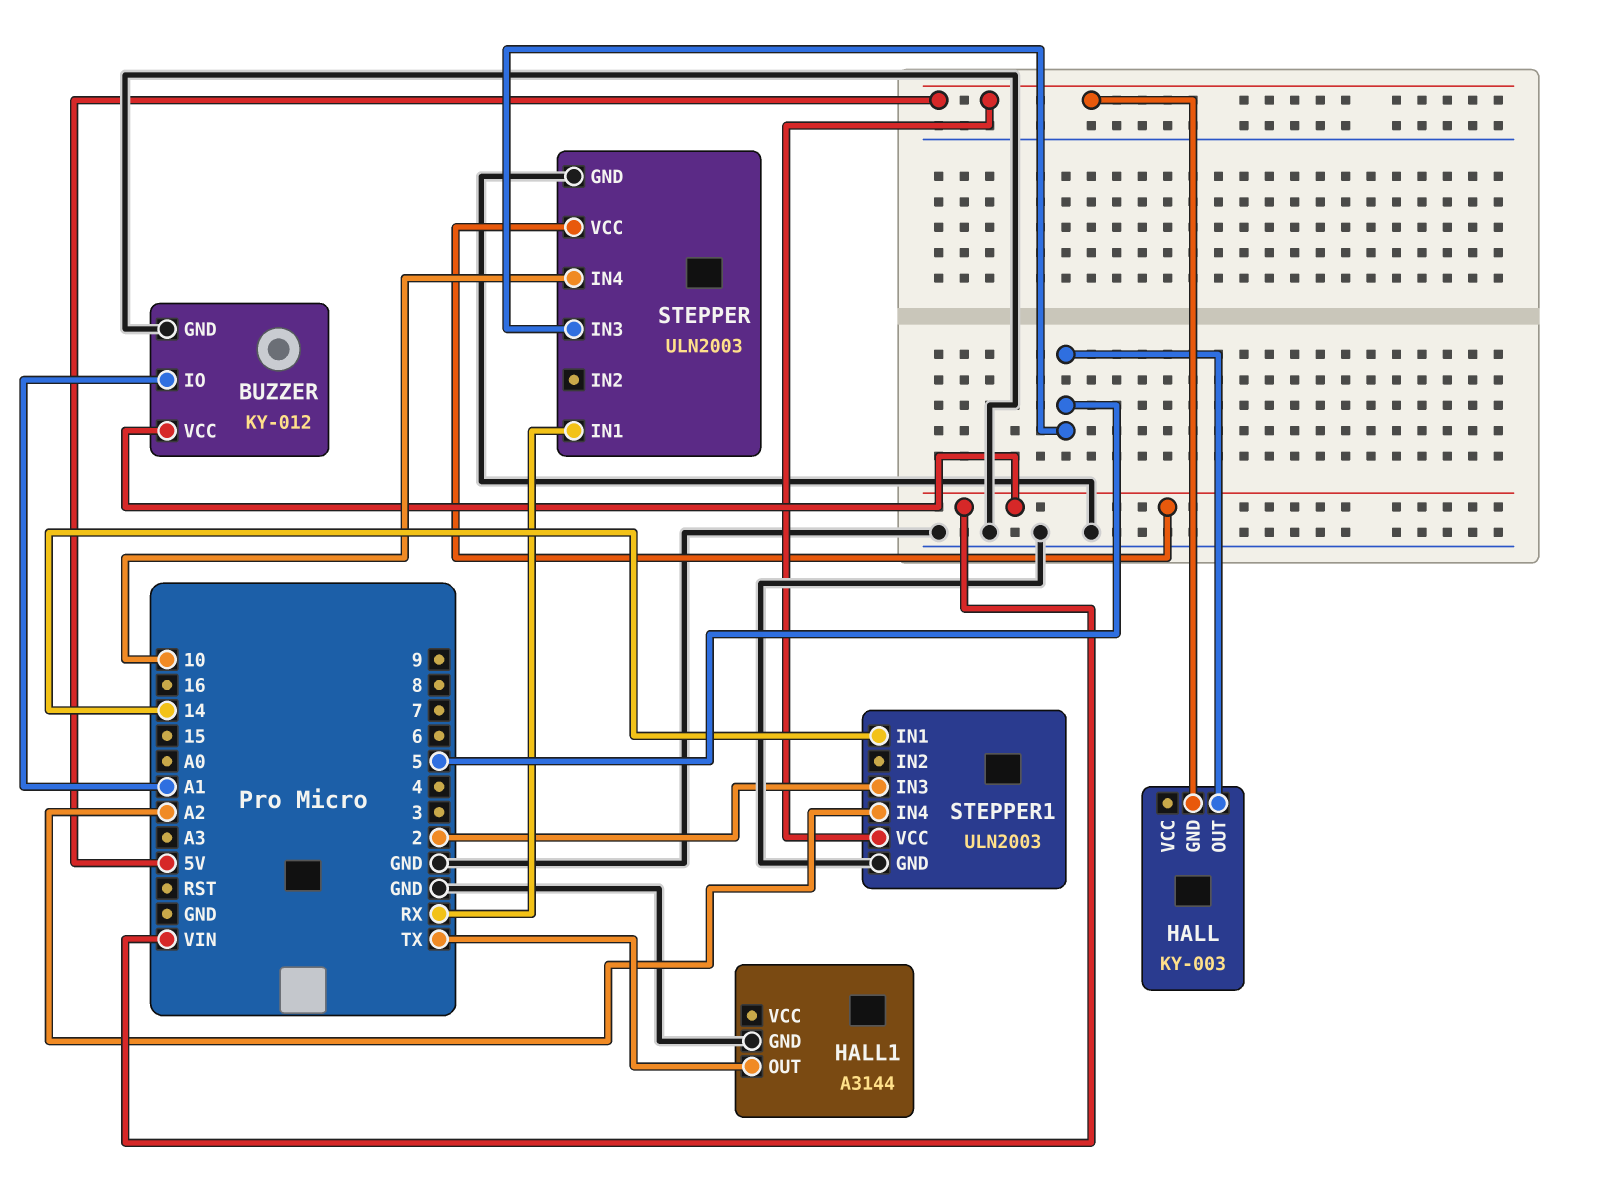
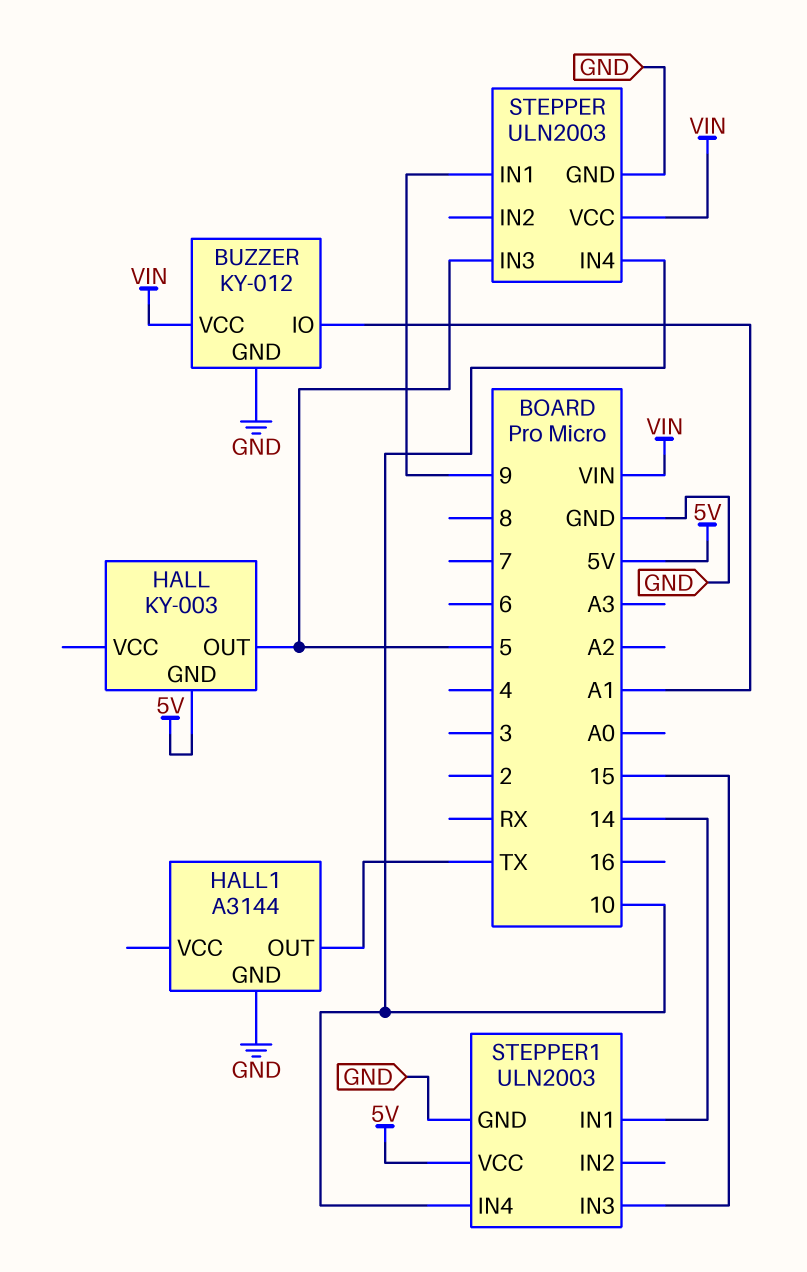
STEPPER pin IN1: RX -> 9
STEPPER1 pin IN3: 2 -> 15
STEPPER1 pin IN4: A2 -> 10

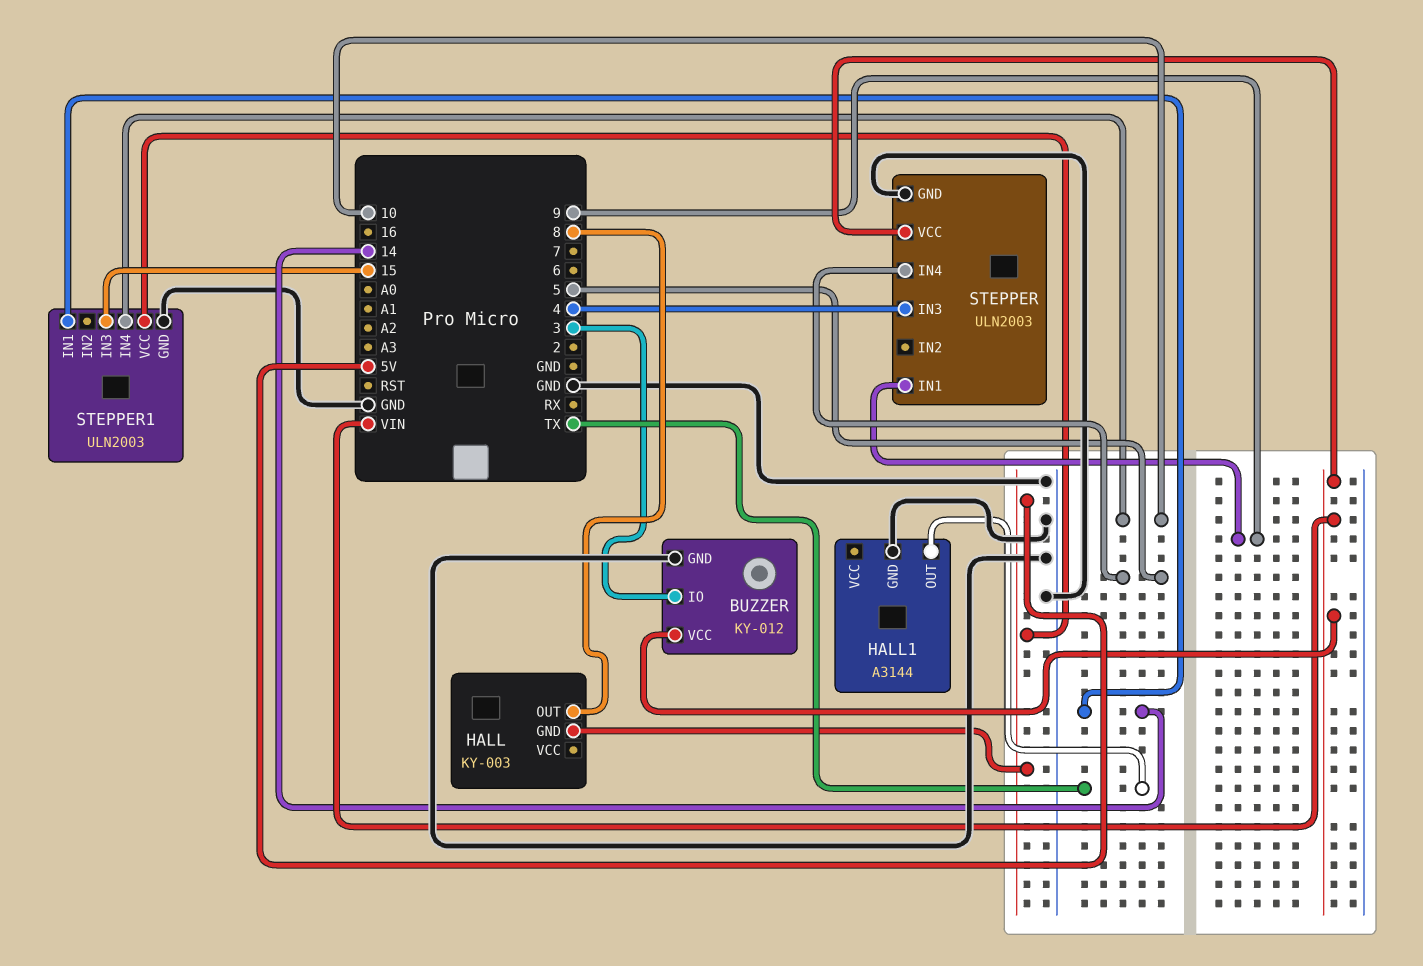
BUZZER pin IO: A1 -> 3
HALL pin OUT: 5 -> 8
STEPPER pin IN3: 5 -> 4
STEPPER pin IN4: 10 -> 5

